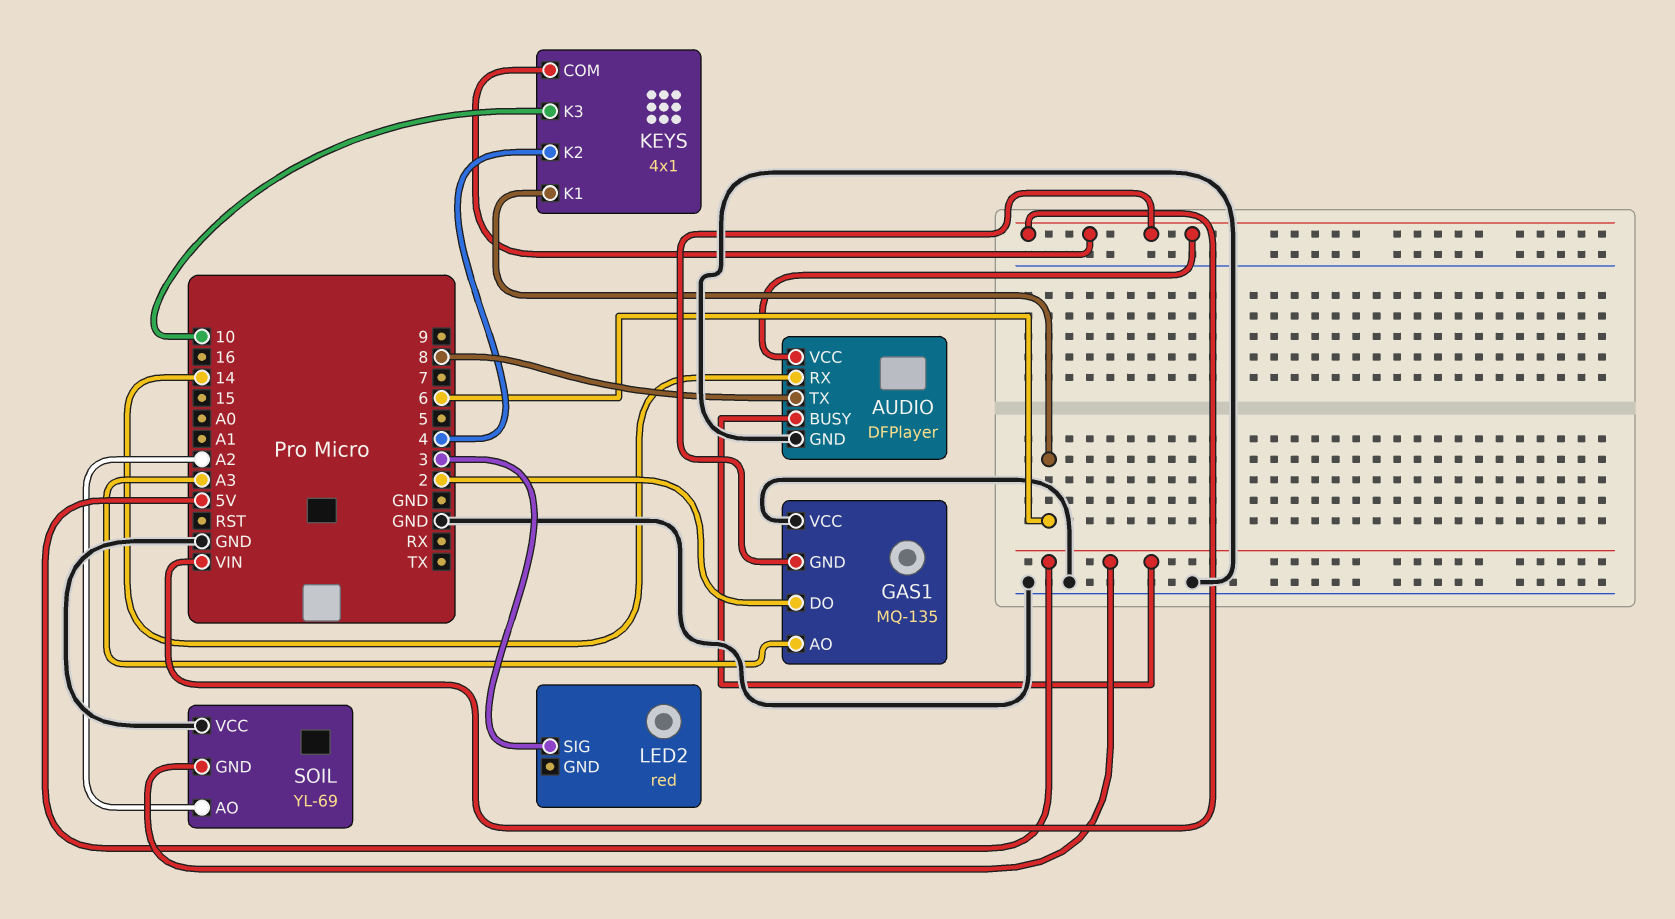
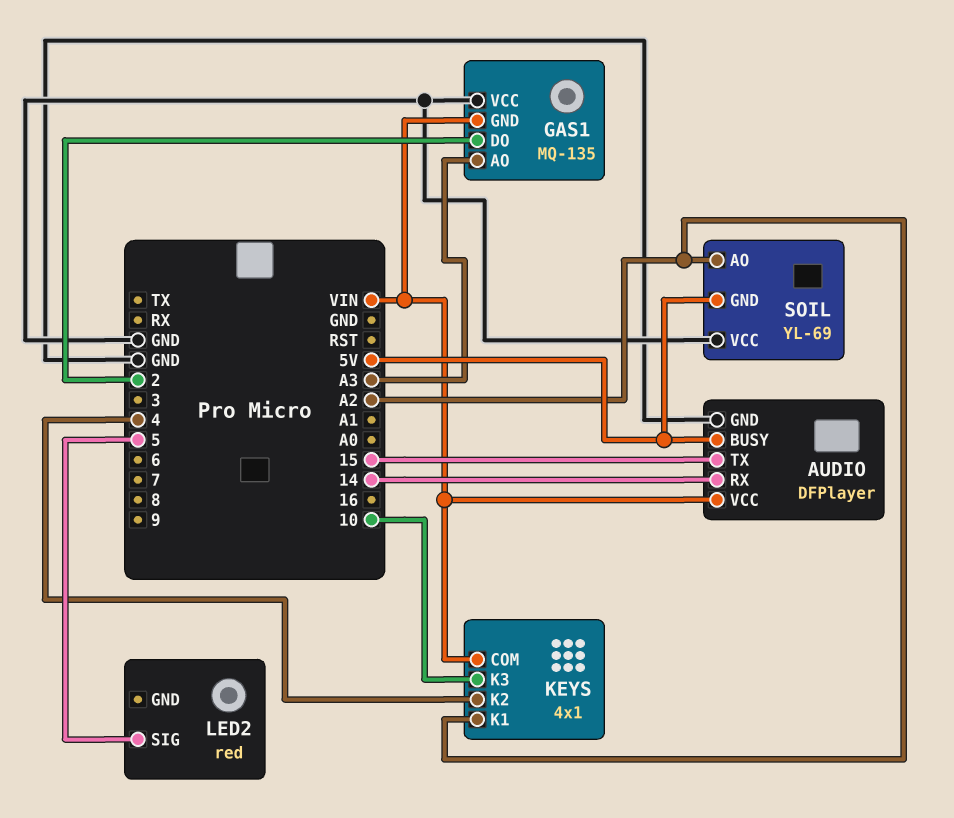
AUDIO pin TX: 8 -> 15
KEYS pin K1: 6 -> A2
LED2 pin SIG: 3 -> 5

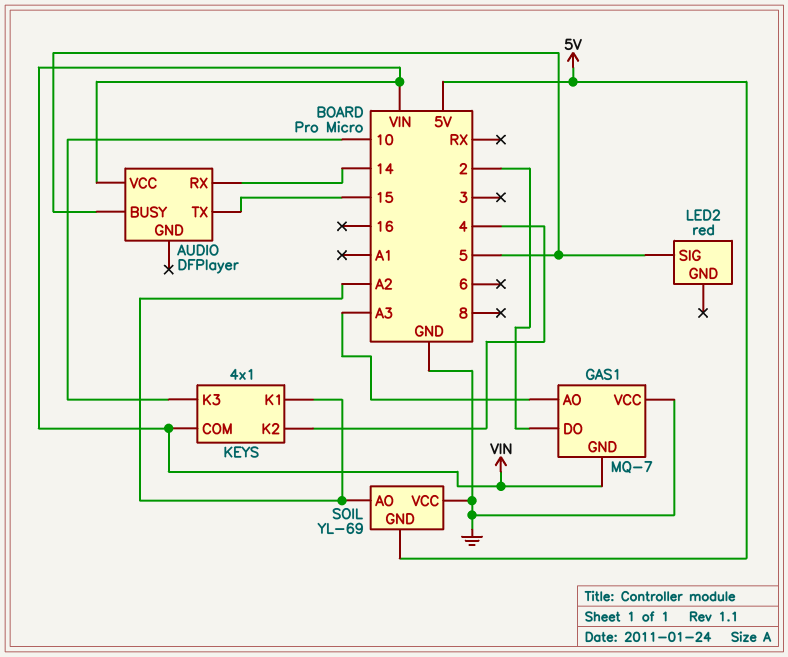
AUDIO pin BUSY: 5V -> 5
AUDIO pin GND: GND -> none
GAS1: MQ-135 -> MQ-7

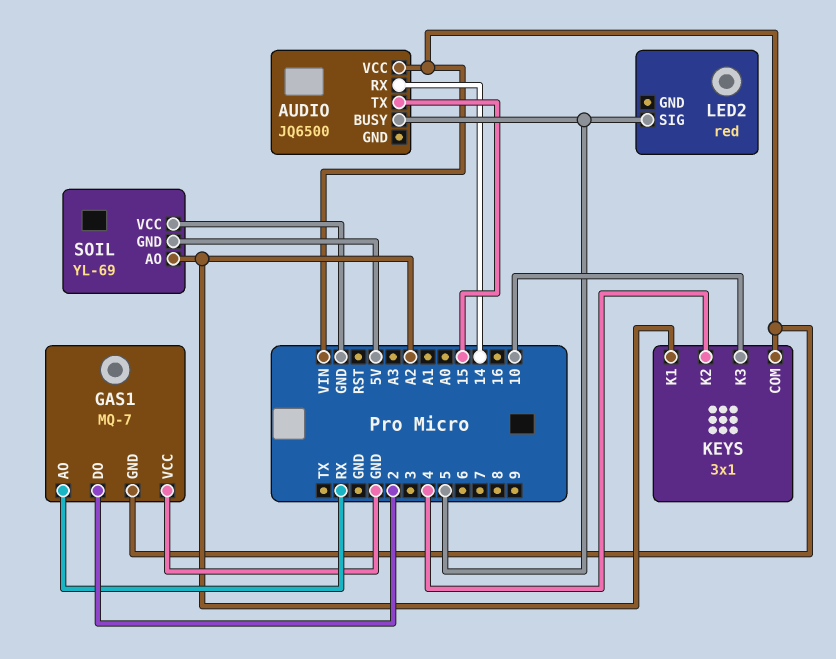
AUDIO: DFPlayer -> JQ6500
GAS1 pin AO: A3 -> RX
KEYS: 4x1 -> 3x1

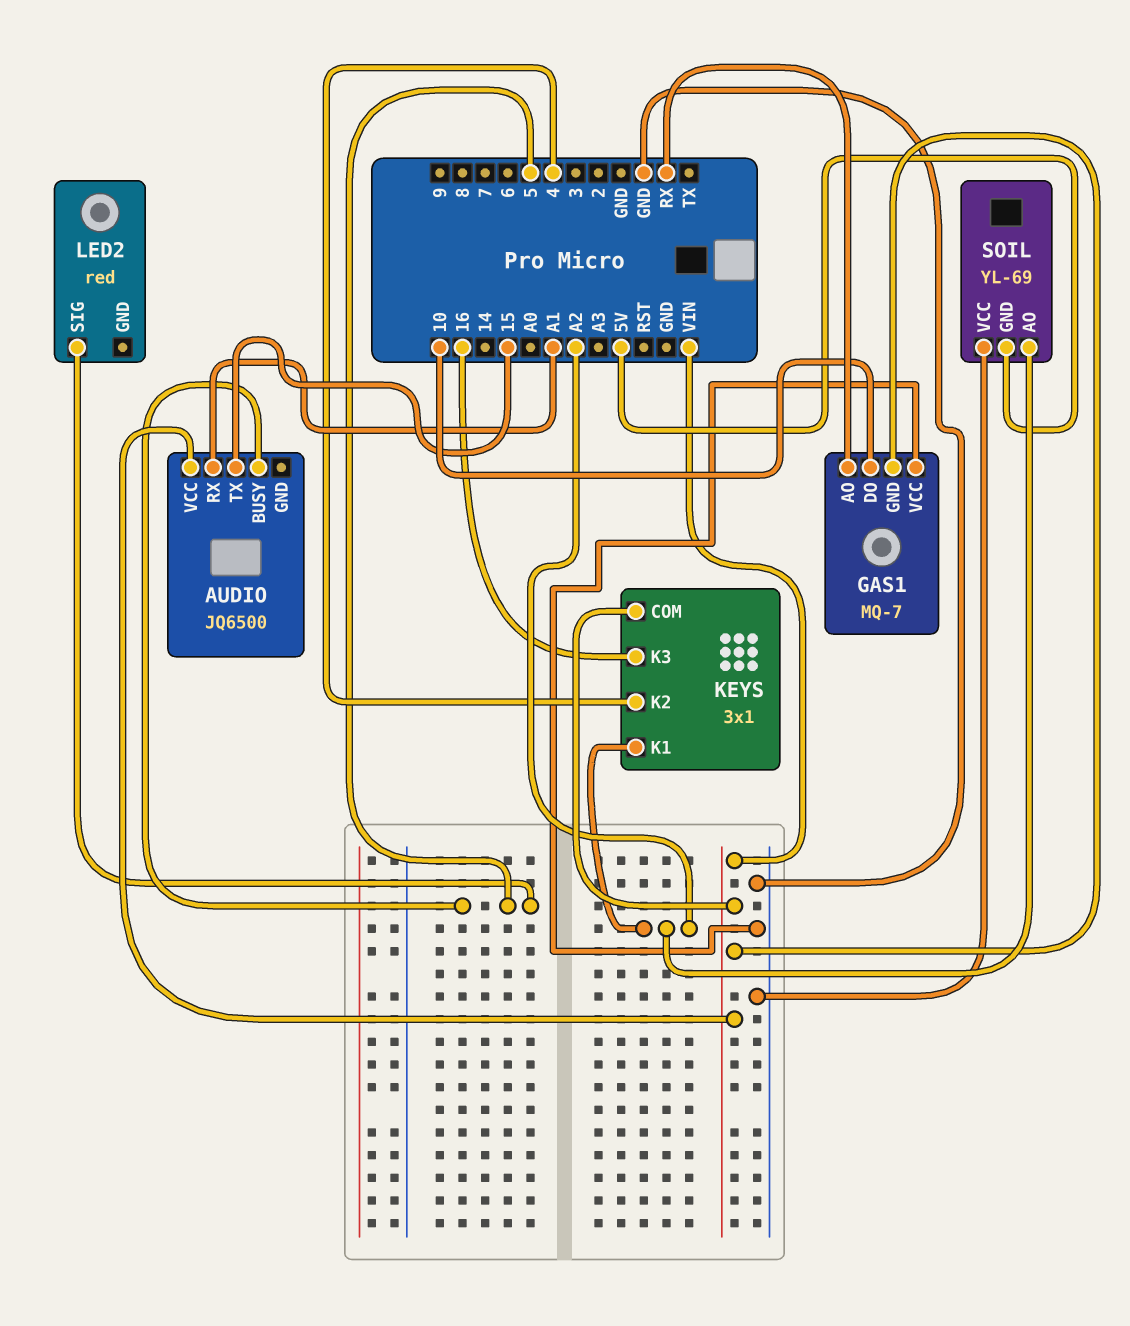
AUDIO pin RX: 14 -> A1
GAS1 pin DO: 2 -> 10
KEYS pin K3: 10 -> 16

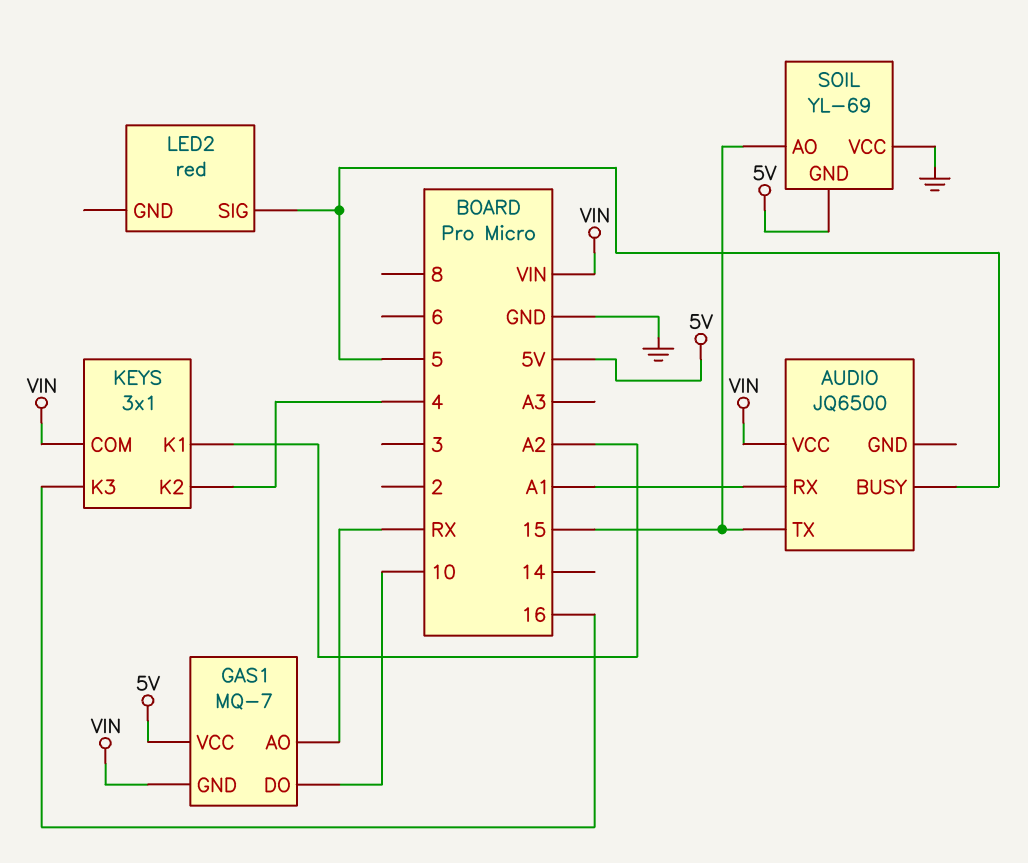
GAS1 pin VCC: GND -> 5V
SOIL pin AO: A2 -> 15

